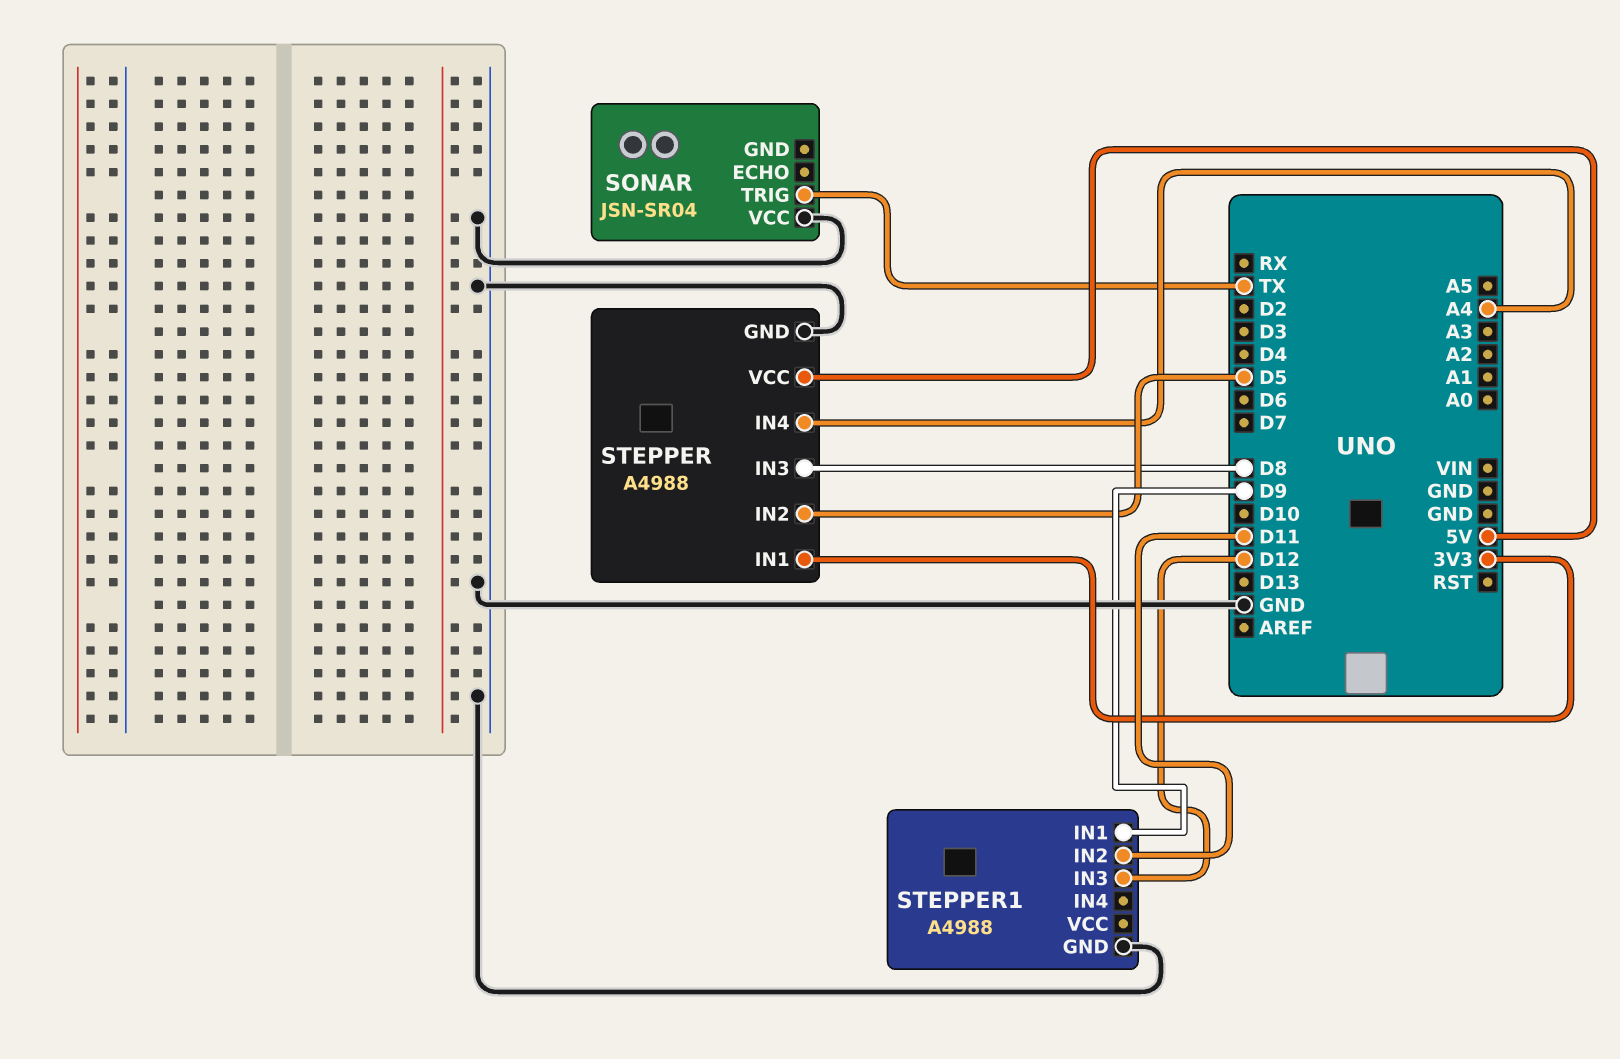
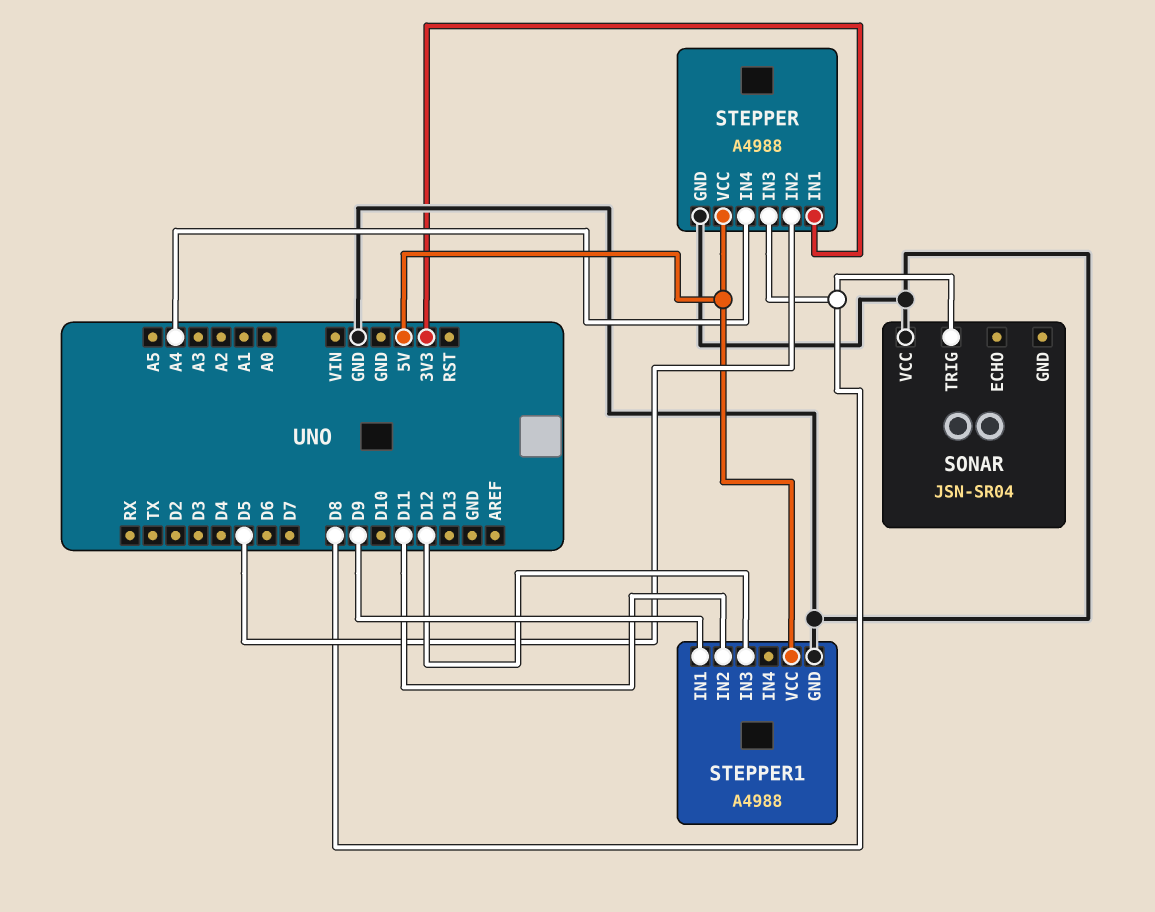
SONAR pin TRIG: TX -> D8
STEPPER1 pin VCC: none -> 5V

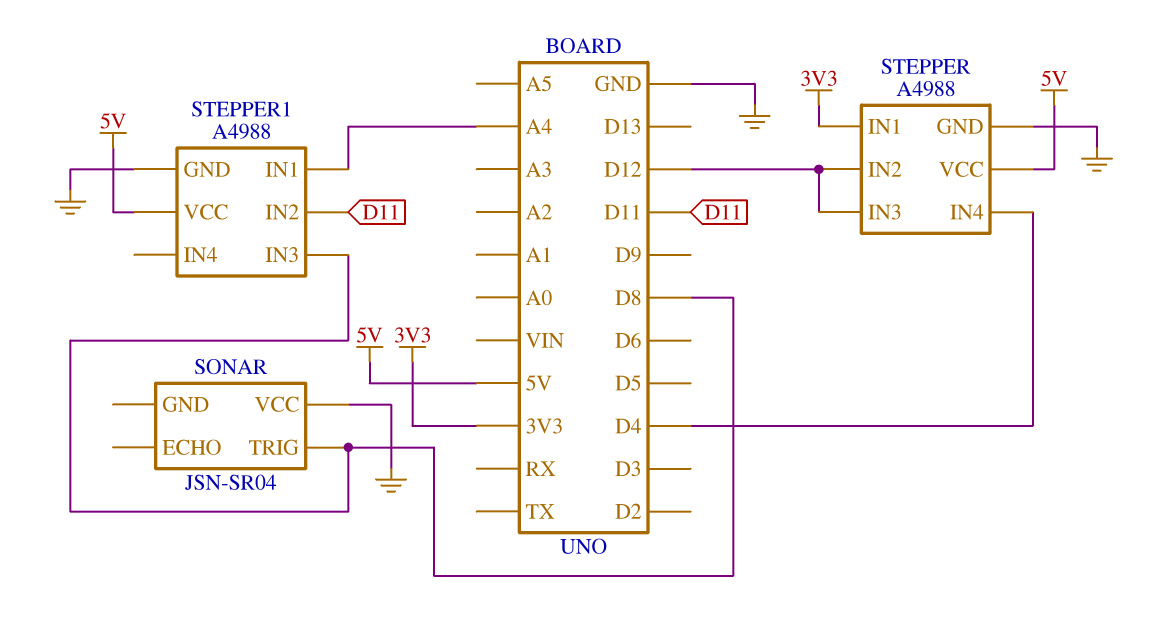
STEPPER pin IN2: D5 -> D12
STEPPER pin IN3: D8 -> D12
STEPPER pin IN4: A4 -> D4
STEPPER1 pin IN1: D9 -> A4
STEPPER1 pin IN3: D12 -> D8

